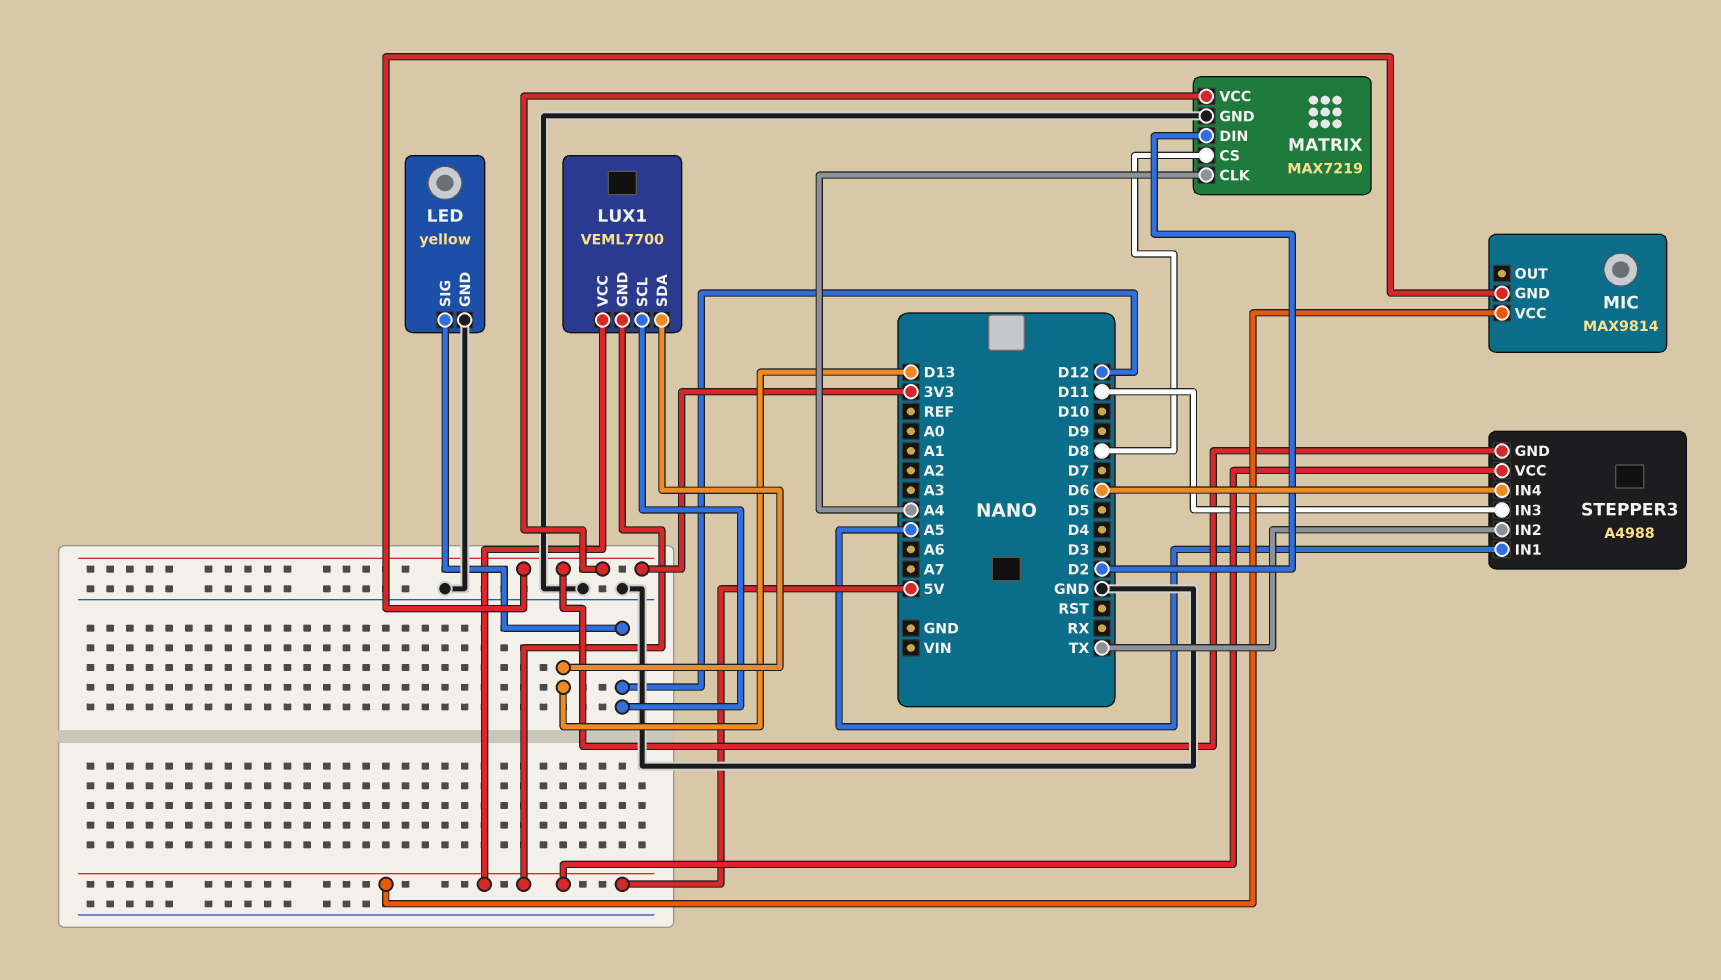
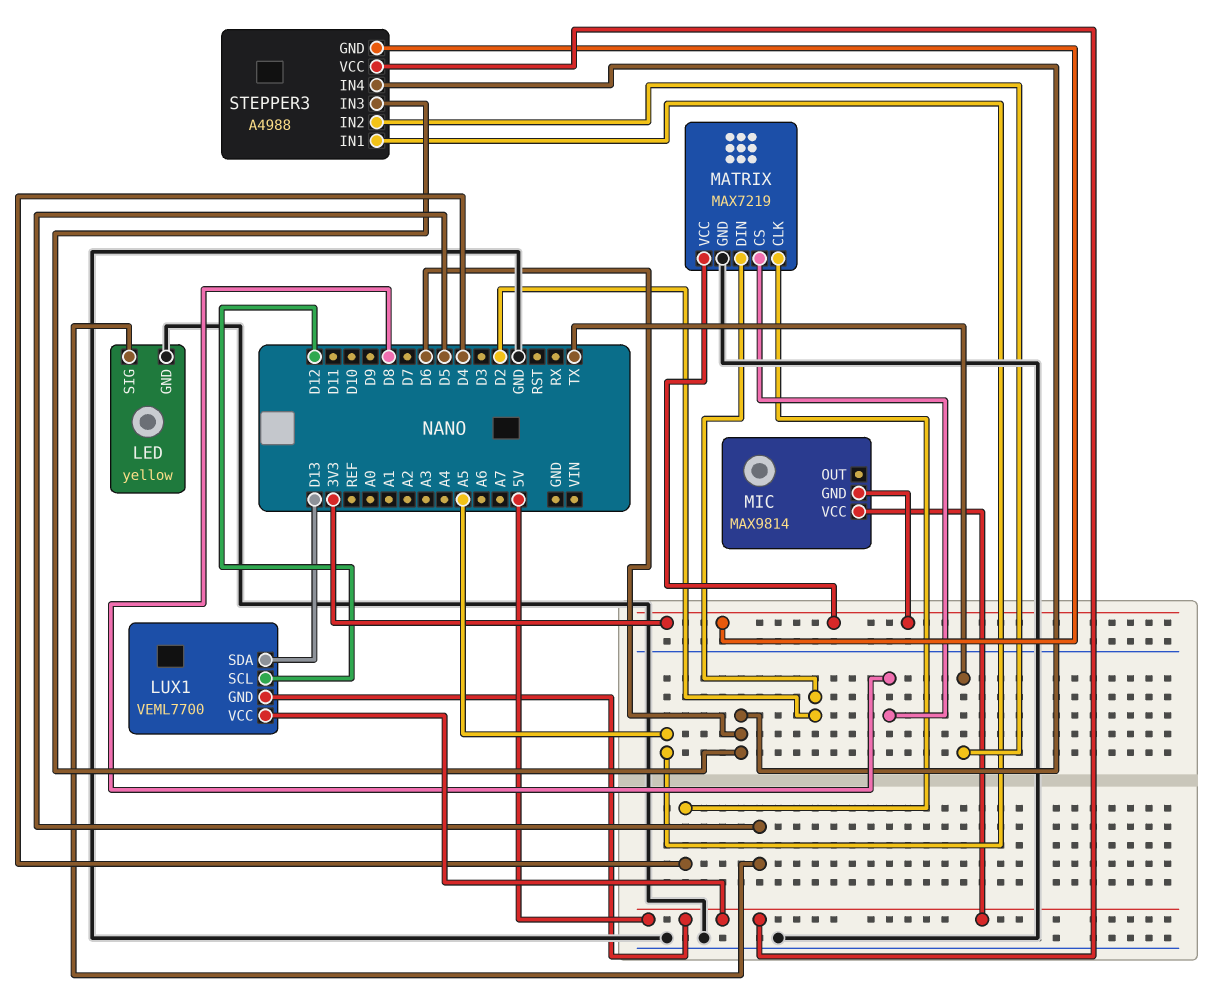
LED pin SIG: D12 -> D5
MATRIX pin CLK: A4 -> D4
STEPPER3 pin IN3: D11 -> D6

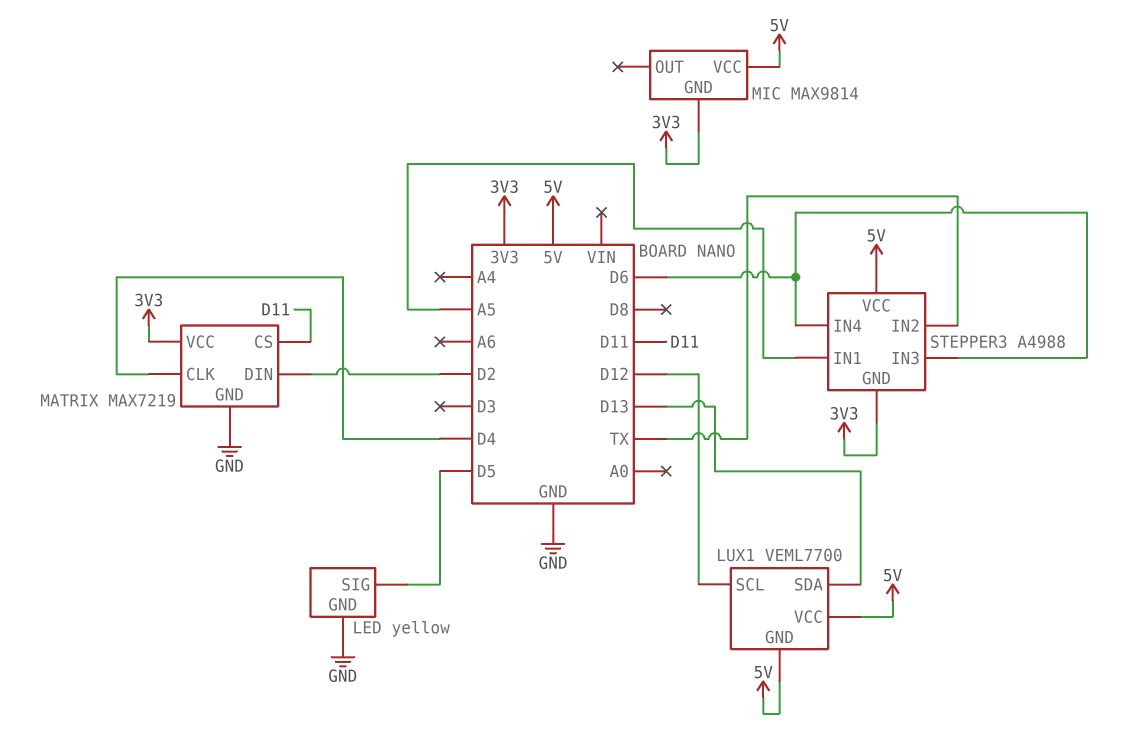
MATRIX pin CS: D8 -> D11

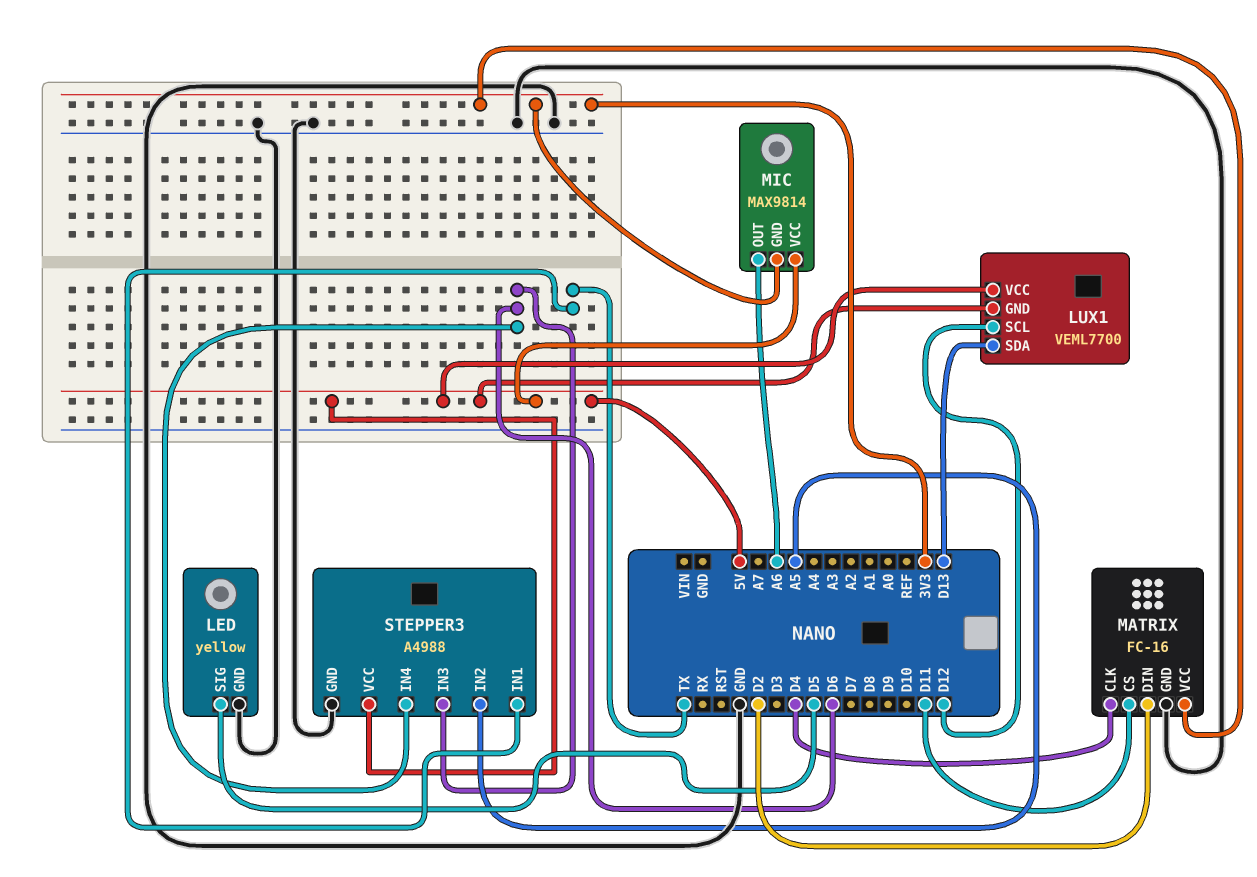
MATRIX: MAX7219 -> FC-16
MIC pin OUT: none -> A6
STEPPER3 pin GND: 3V3 -> GND
STEPPER3 pin IN1: A5 -> TX
STEPPER3 pin IN2: TX -> A5

